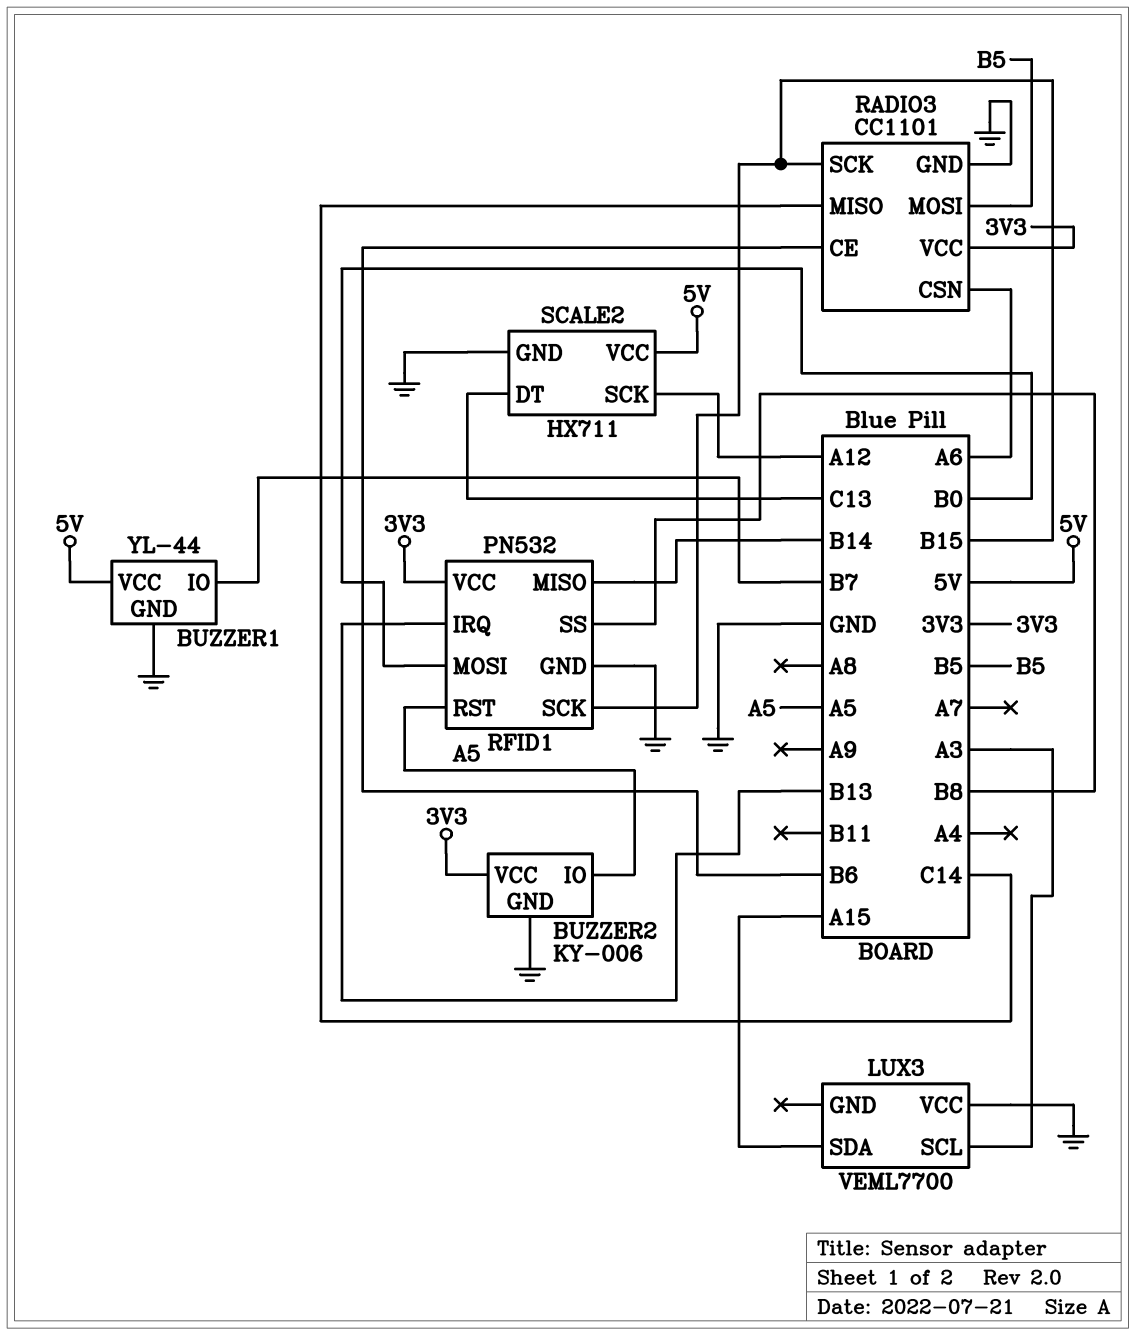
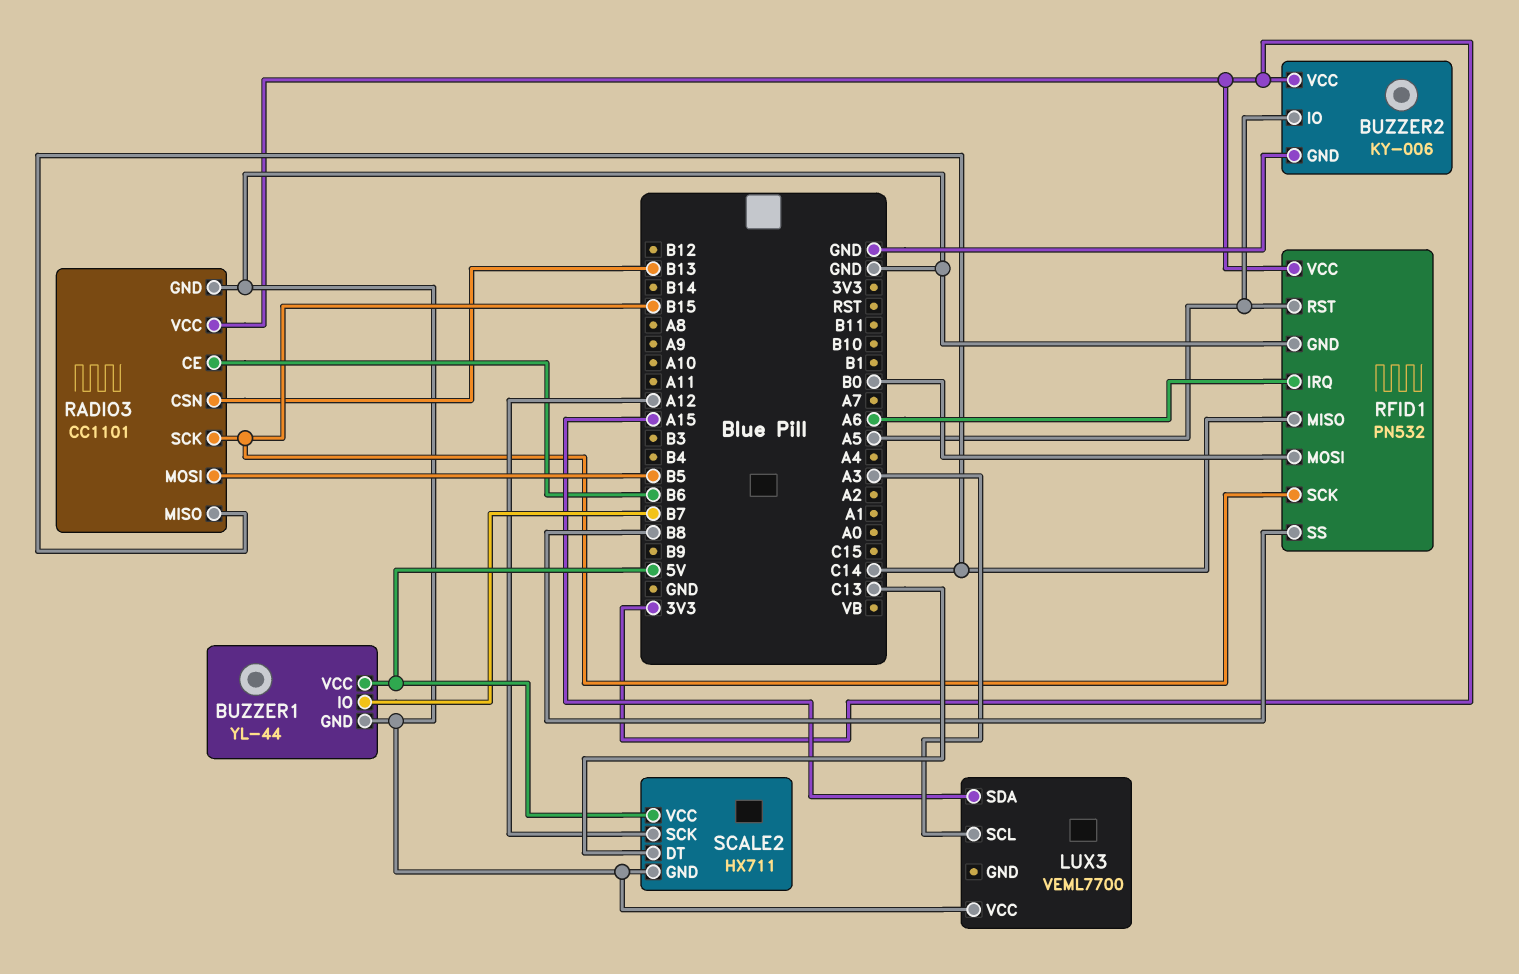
RADIO3 pin CSN: A6 -> B13
RFID1 pin IRQ: B13 -> A6
RFID1 pin MISO: B14 -> C14

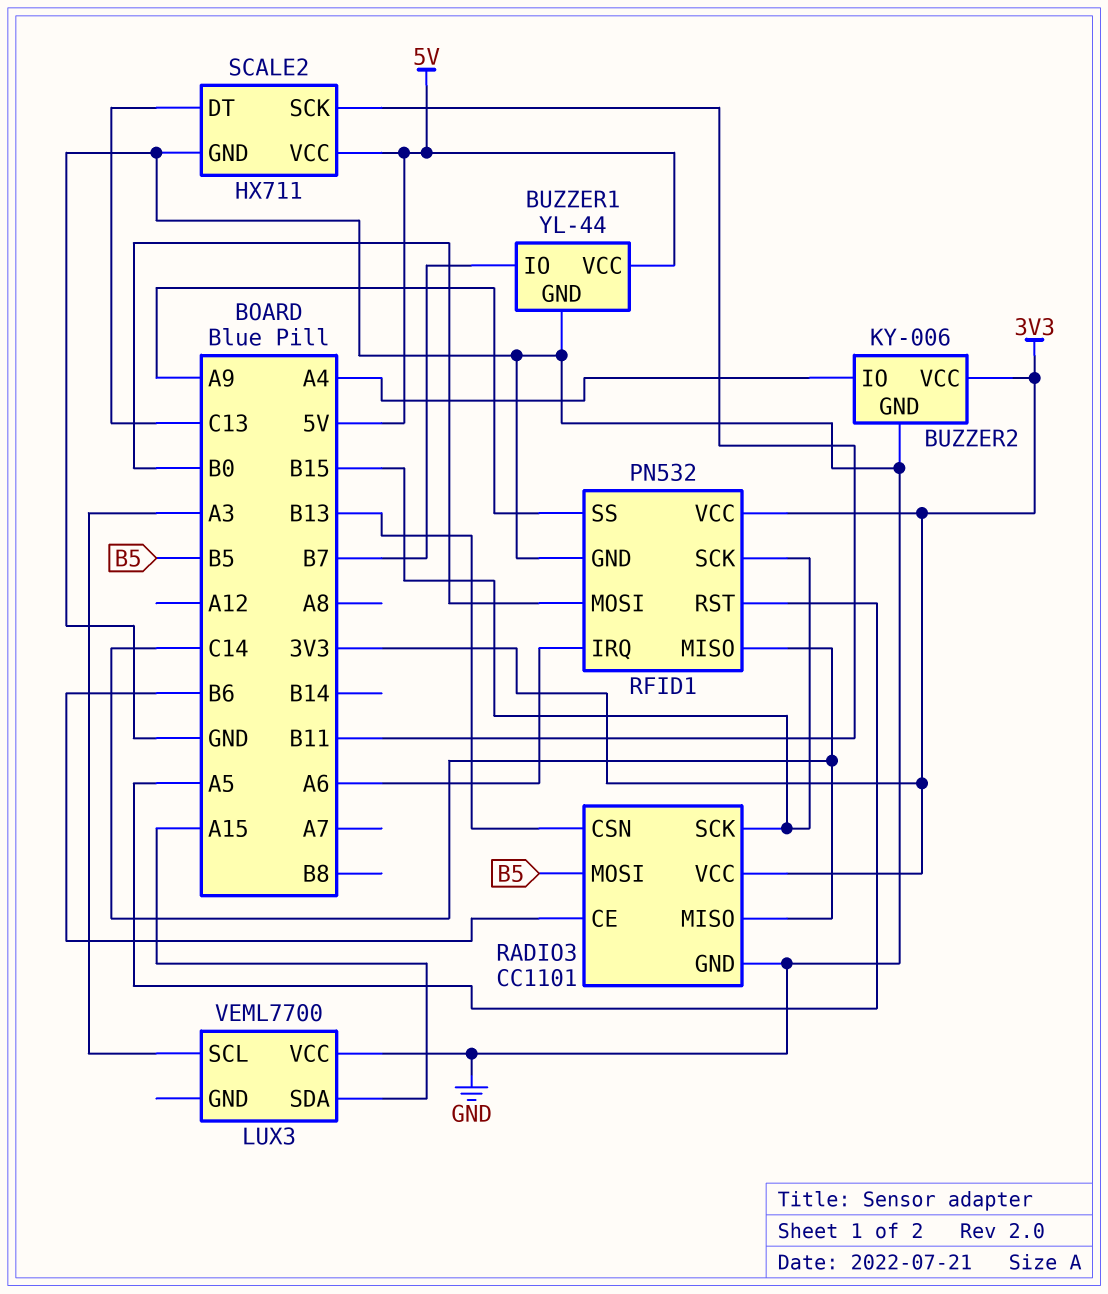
BUZZER2 pin IO: A5 -> A4
RFID1 pin SS: B8 -> A9
SCALE2 pin SCK: A12 -> B11

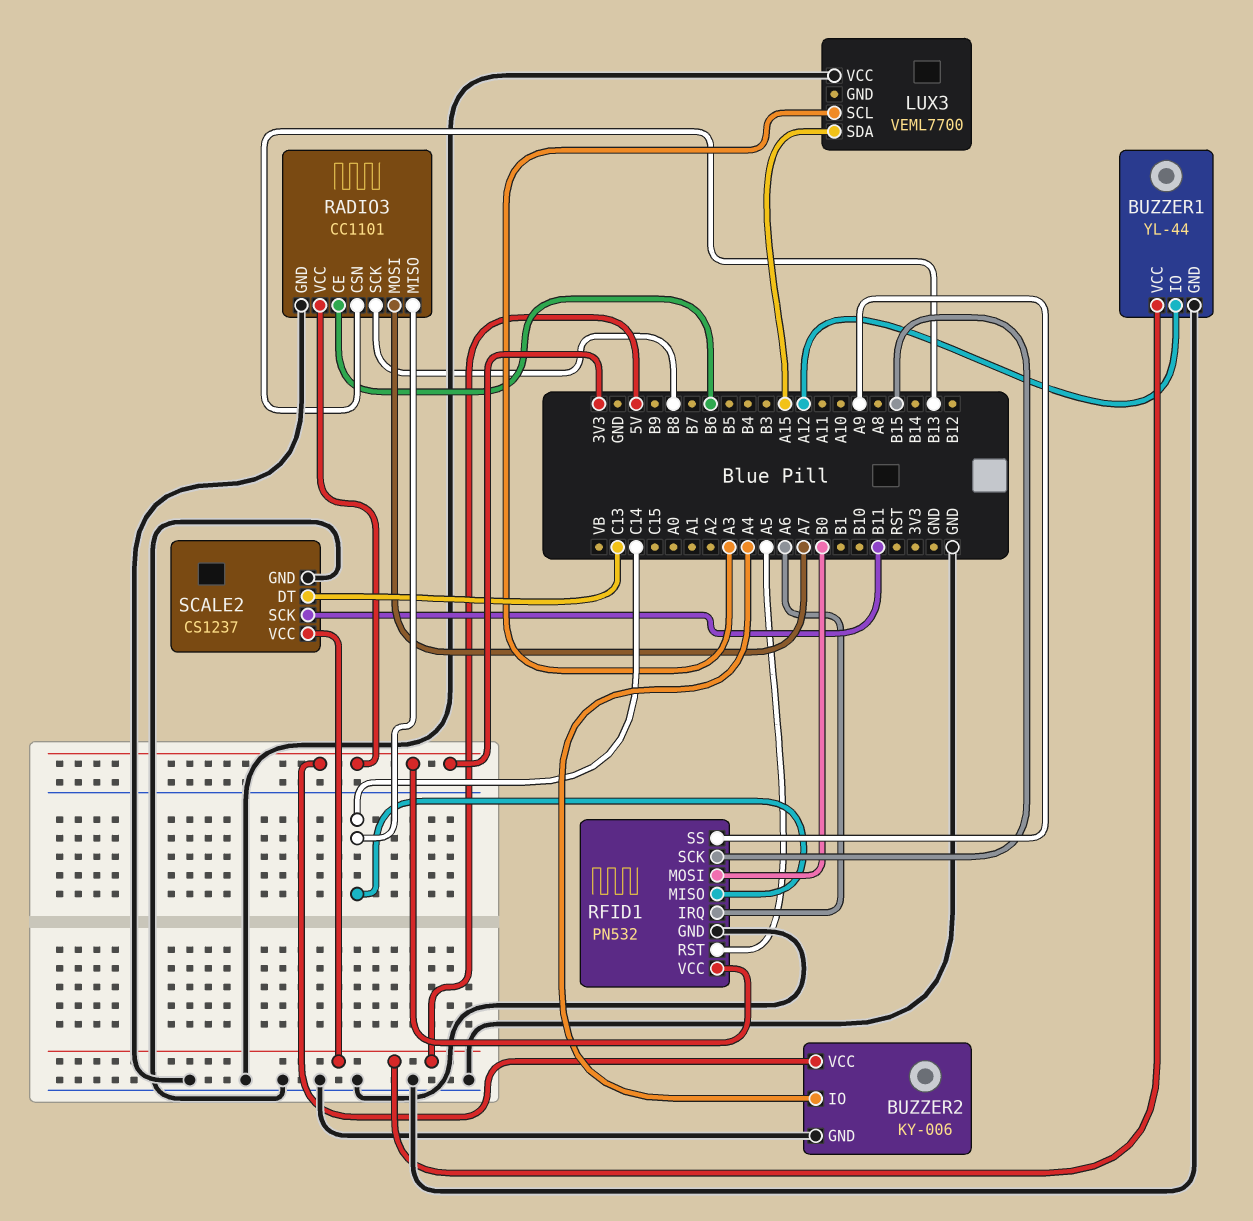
BUZZER1 pin IO: B7 -> A12
RADIO3 pin MOSI: B5 -> A7
RADIO3 pin SCK: B15 -> B8
SCALE2: HX711 -> CS1237

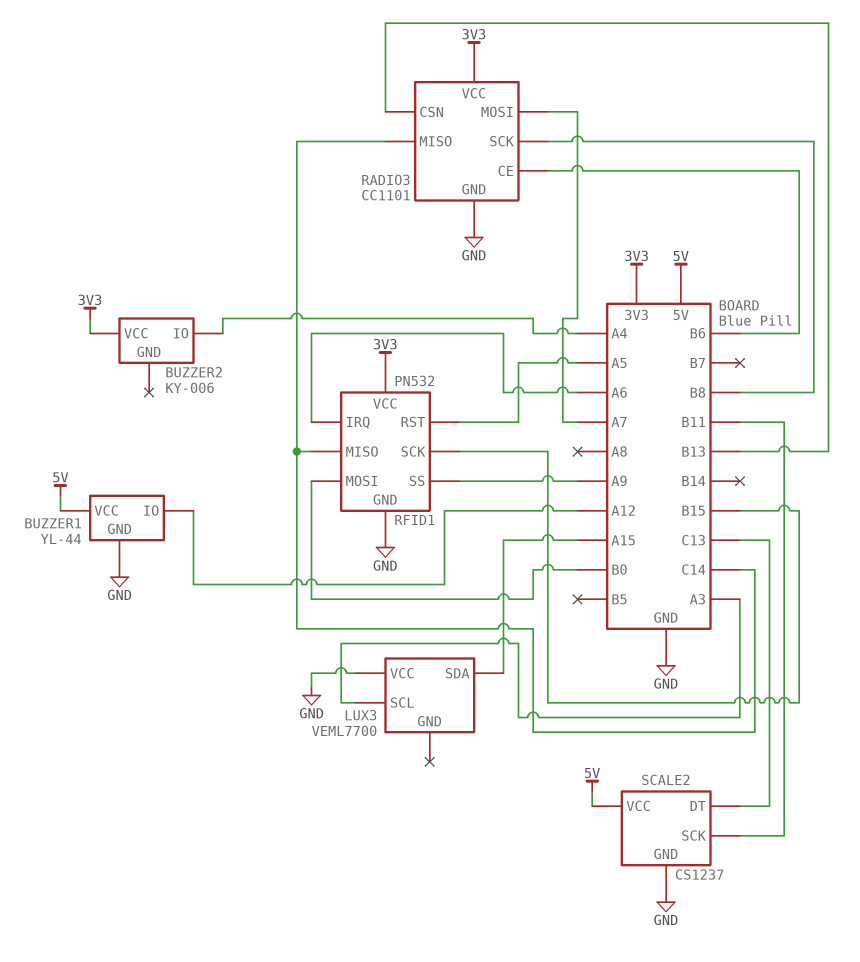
BUZZER2 pin GND: GND -> none

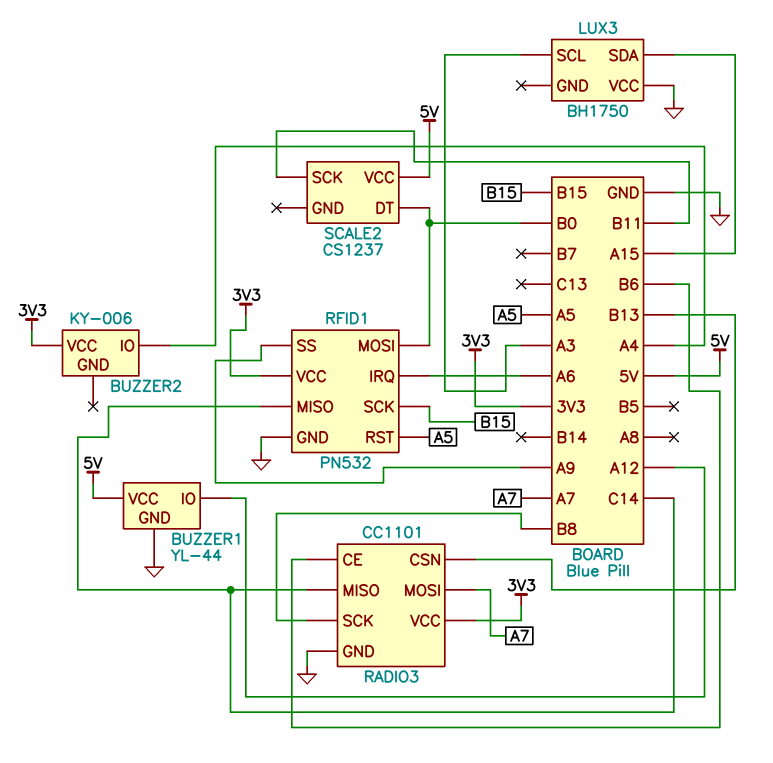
LUX3: VEML7700 -> BH1750
SCALE2 pin DT: C13 -> B0
SCALE2 pin GND: GND -> none

